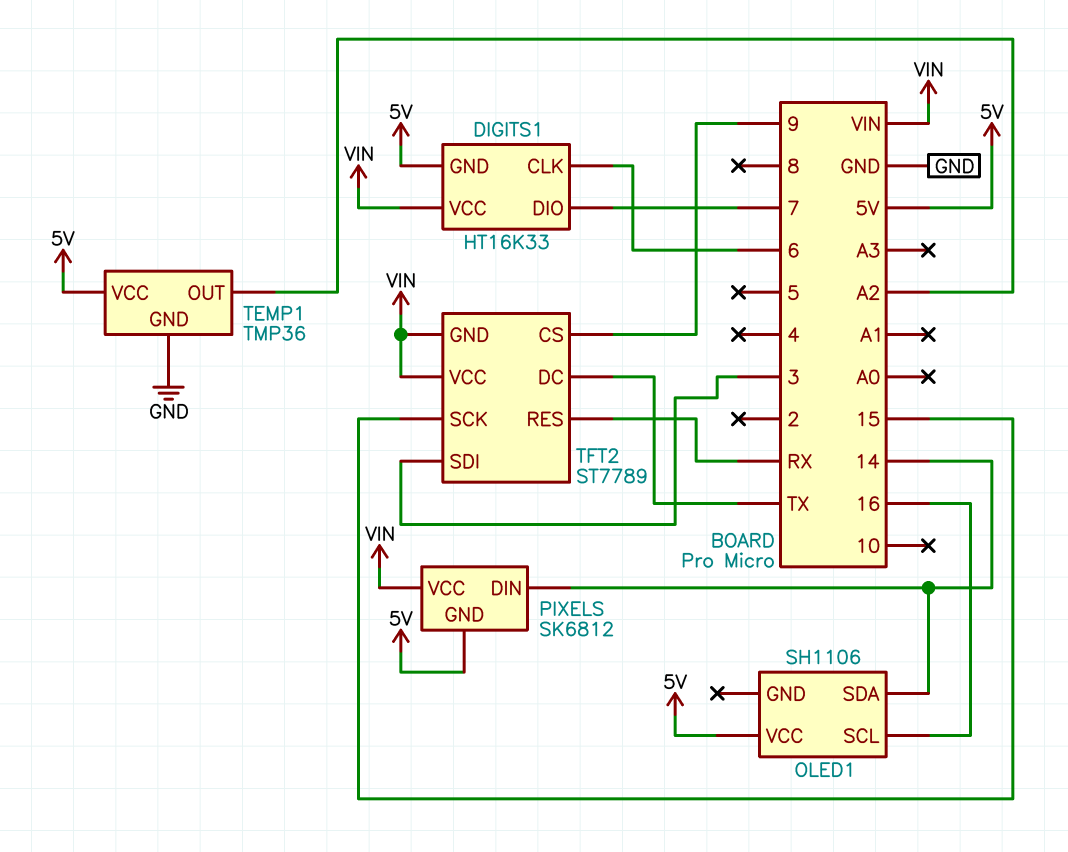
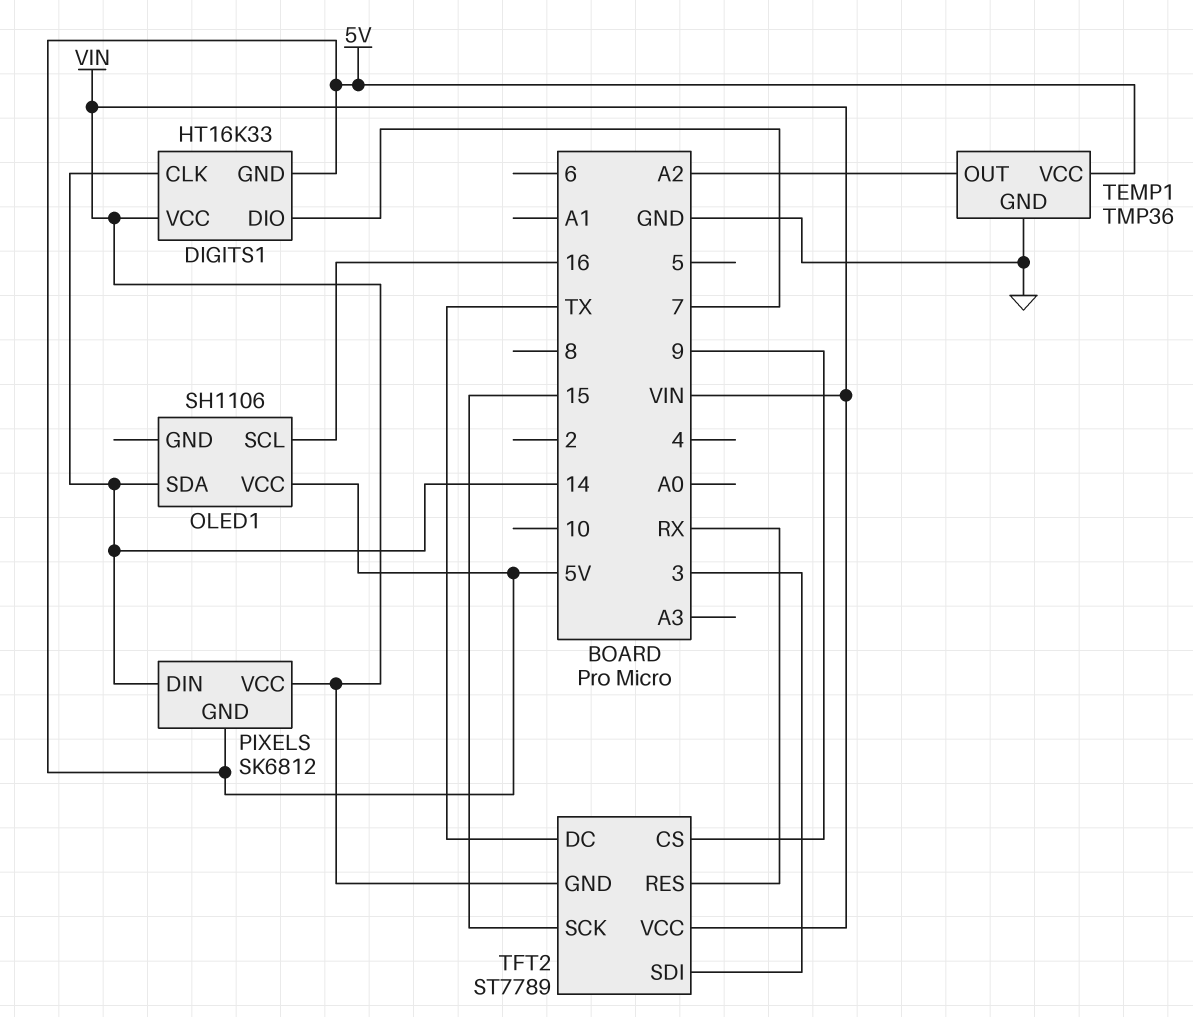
DIGITS1 pin CLK: 6 -> 14

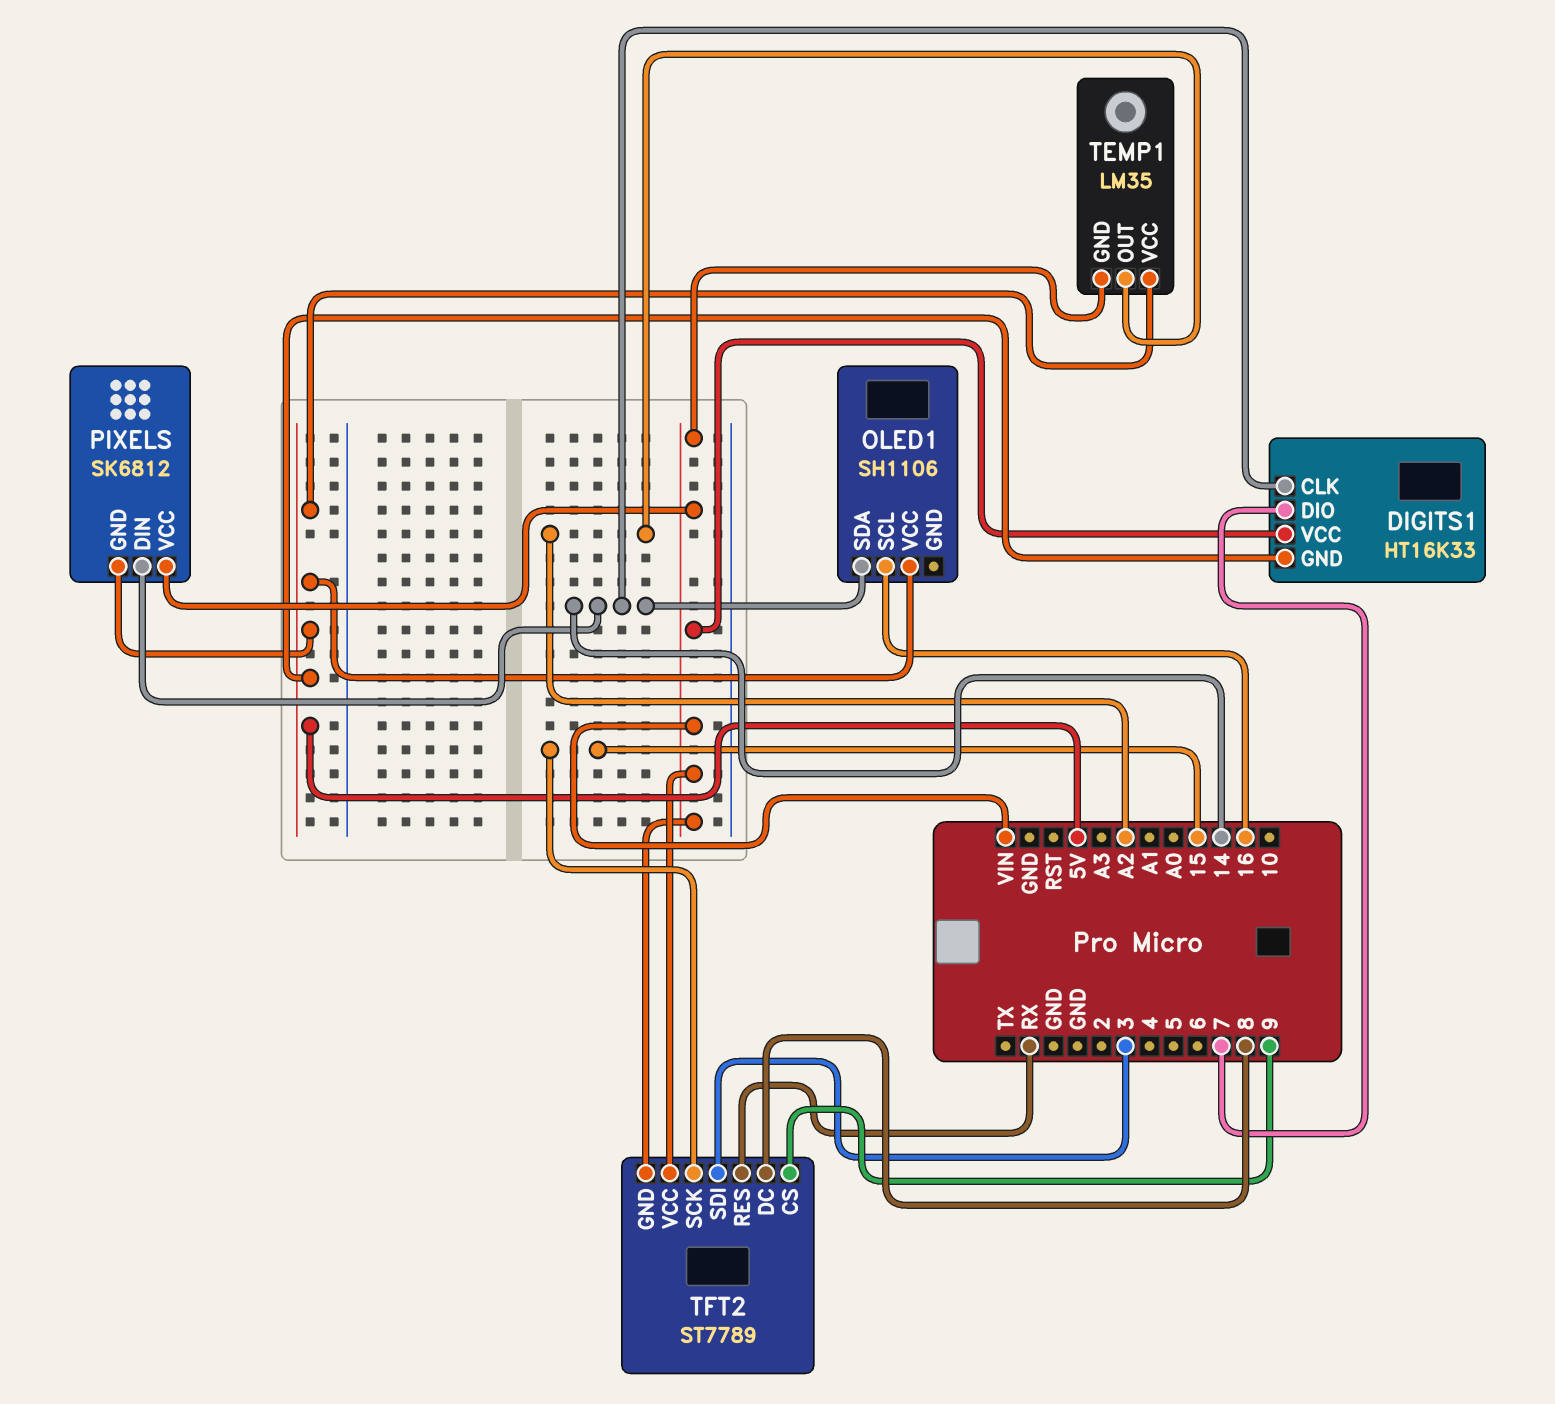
TEMP1: TMP36 -> LM35
TEMP1 pin GND: GND -> VIN
TFT2 pin DC: TX -> 8

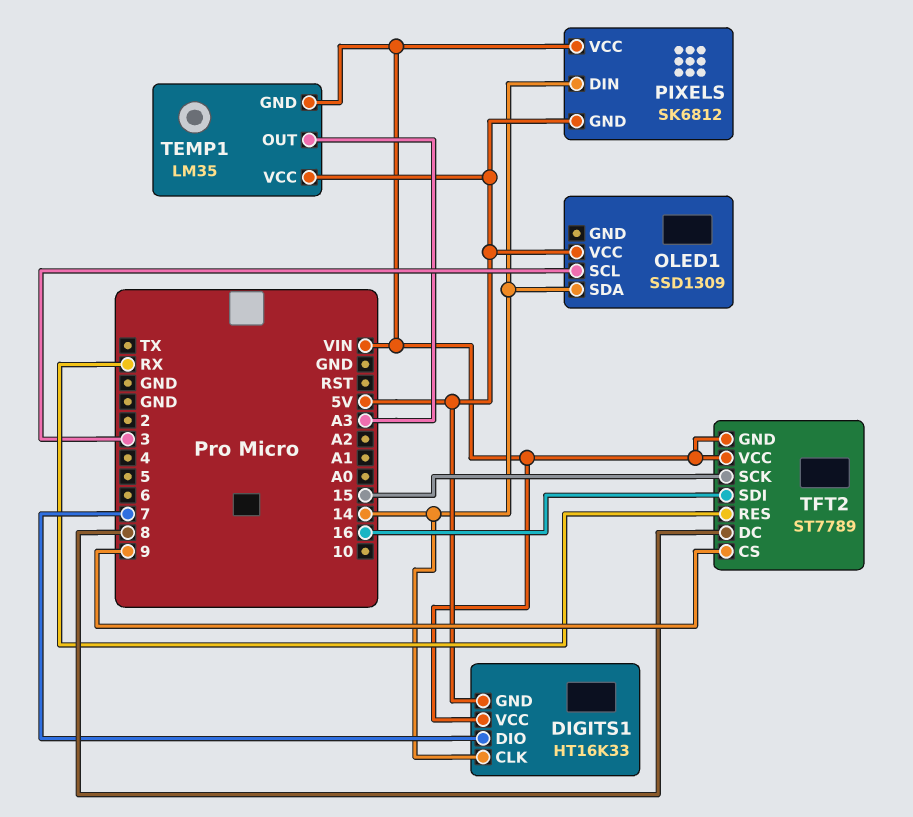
OLED1: SH1106 -> SSD1309
OLED1 pin SCL: 16 -> 3
TEMP1 pin OUT: A2 -> A3
TFT2 pin SDI: 3 -> 16

